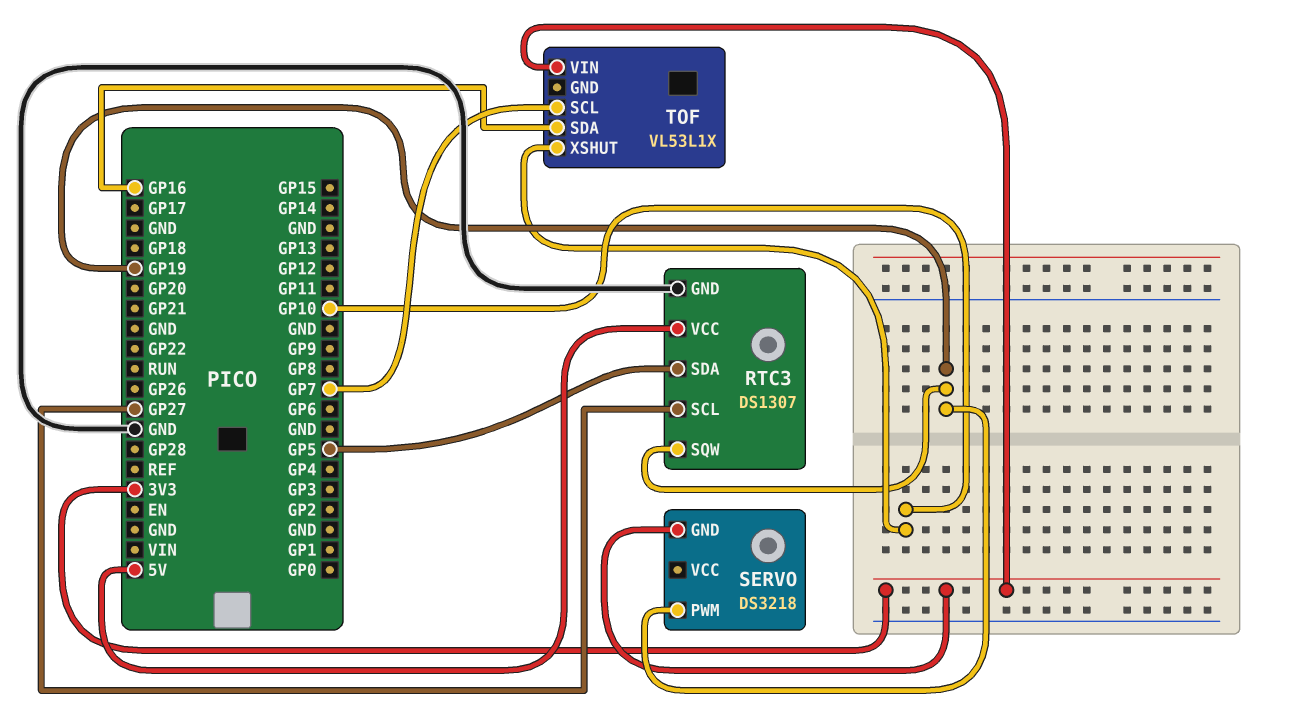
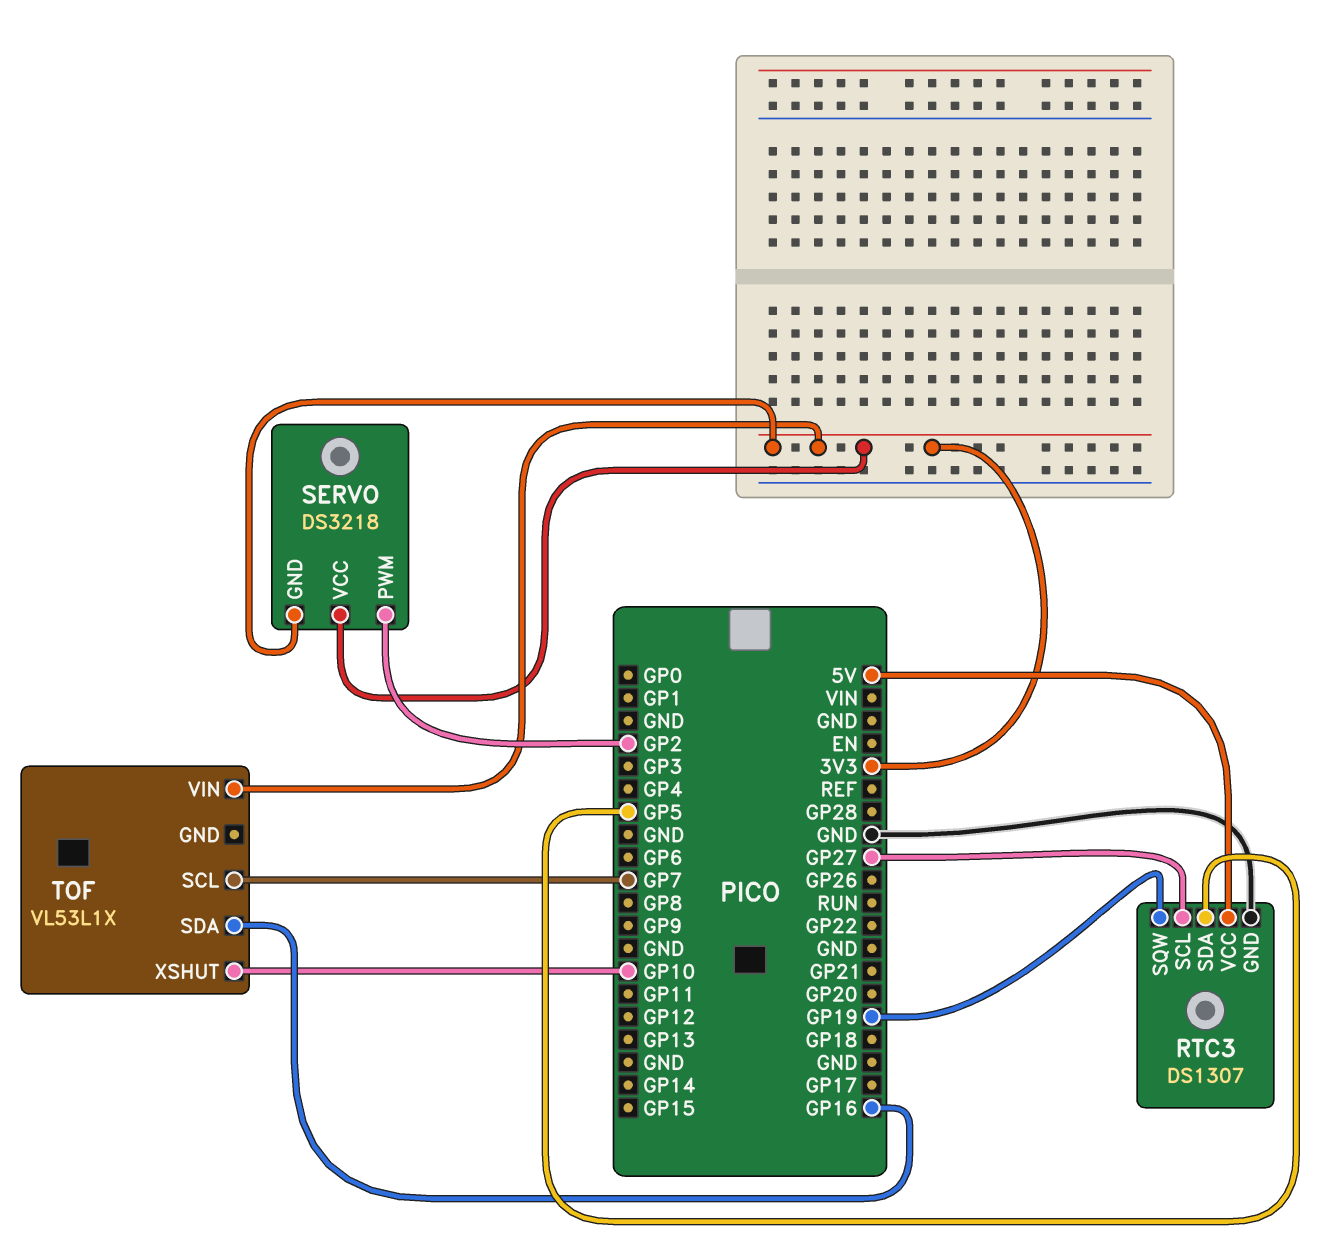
SERVO pin PWM: GP19 -> GP2
SERVO pin VCC: none -> 3V3

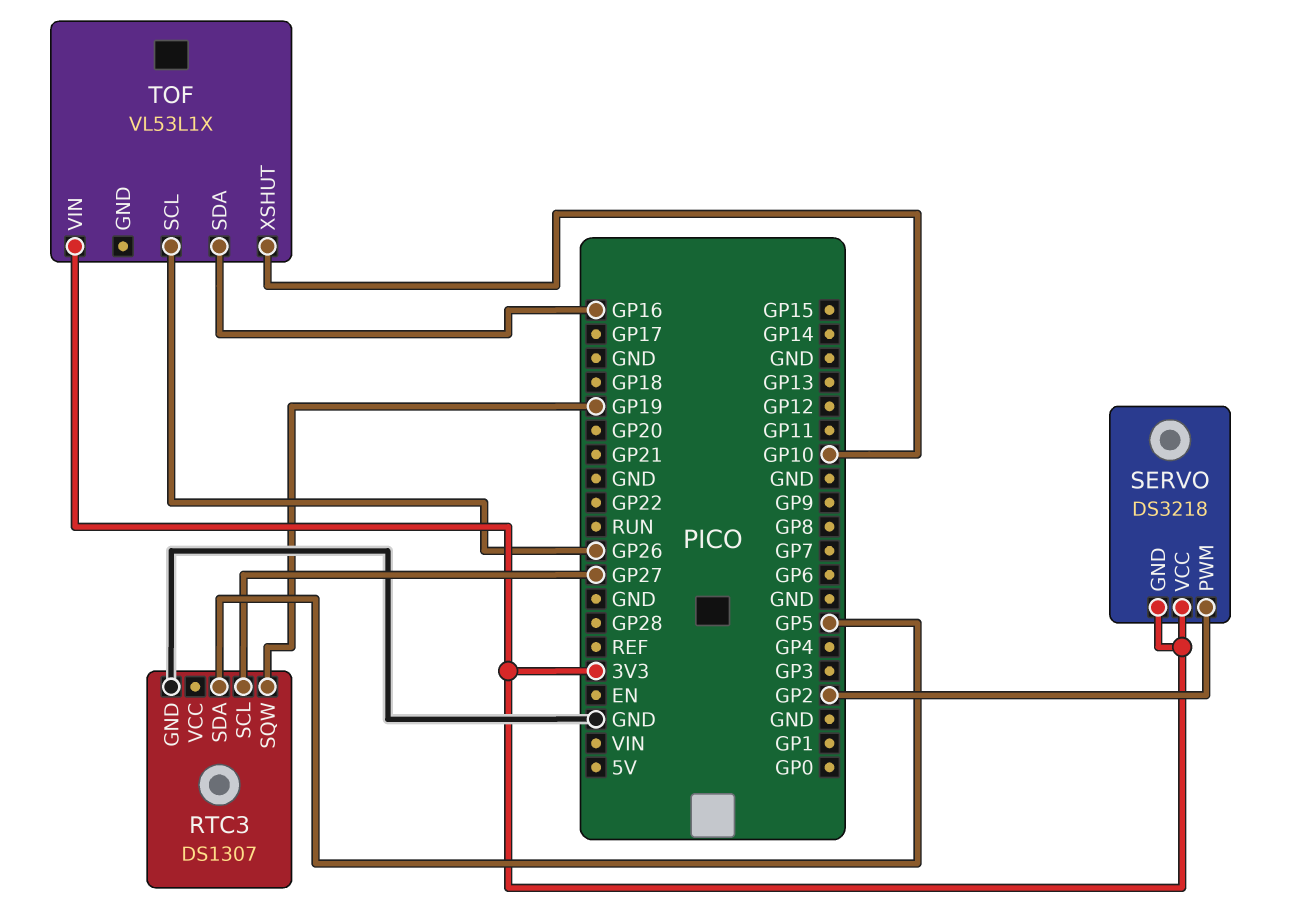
RTC3 pin VCC: 5V -> none
TOF pin SCL: GP7 -> GP26

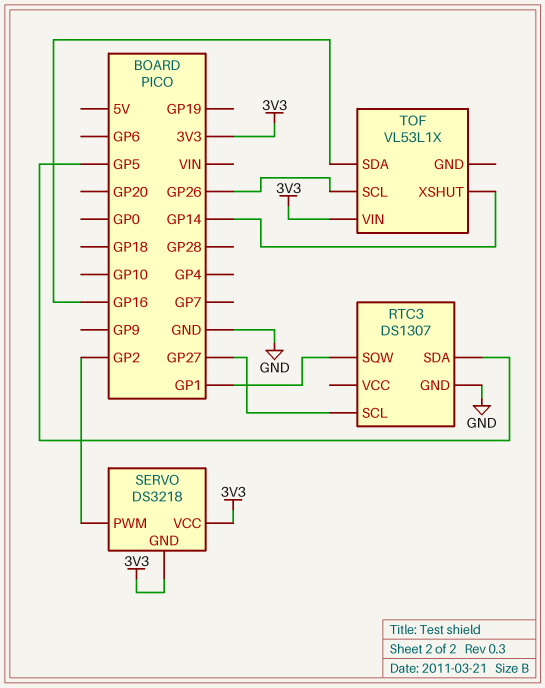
RTC3 pin SQW: GP19 -> GP1
TOF pin XSHUT: GP10 -> GP14

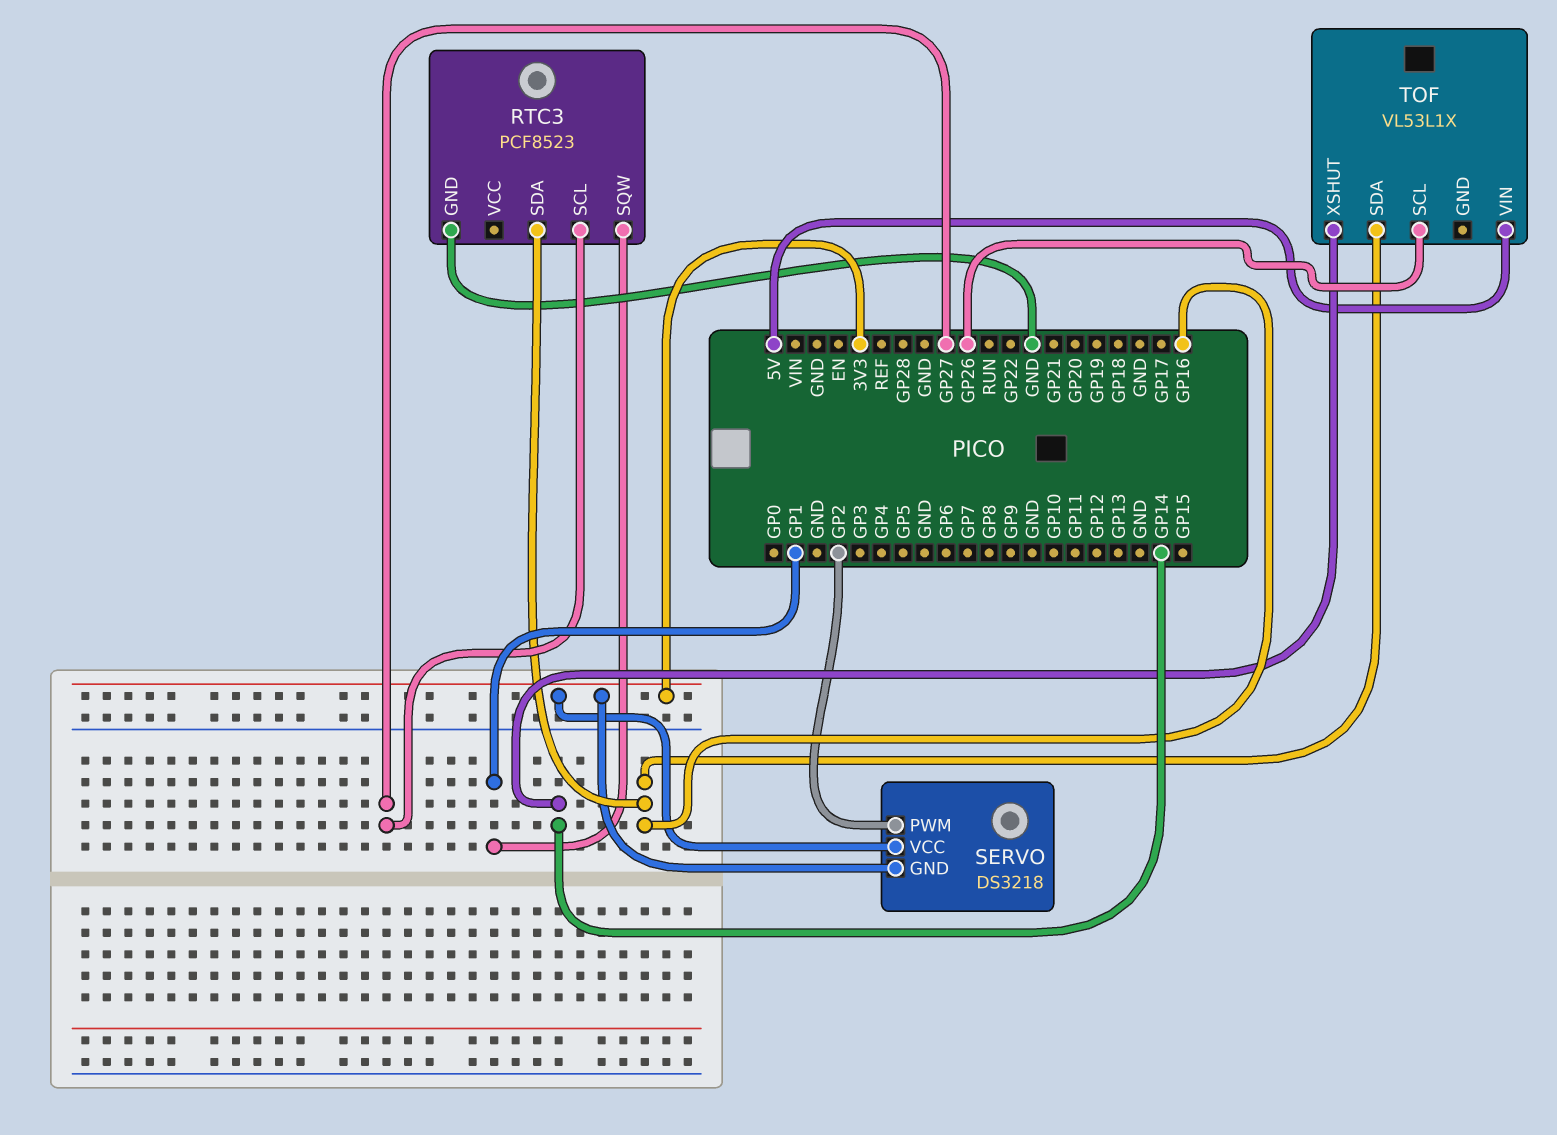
RTC3: DS1307 -> PCF8523
RTC3 pin SDA: GP5 -> GP16
TOF pin VIN: 3V3 -> 5V

